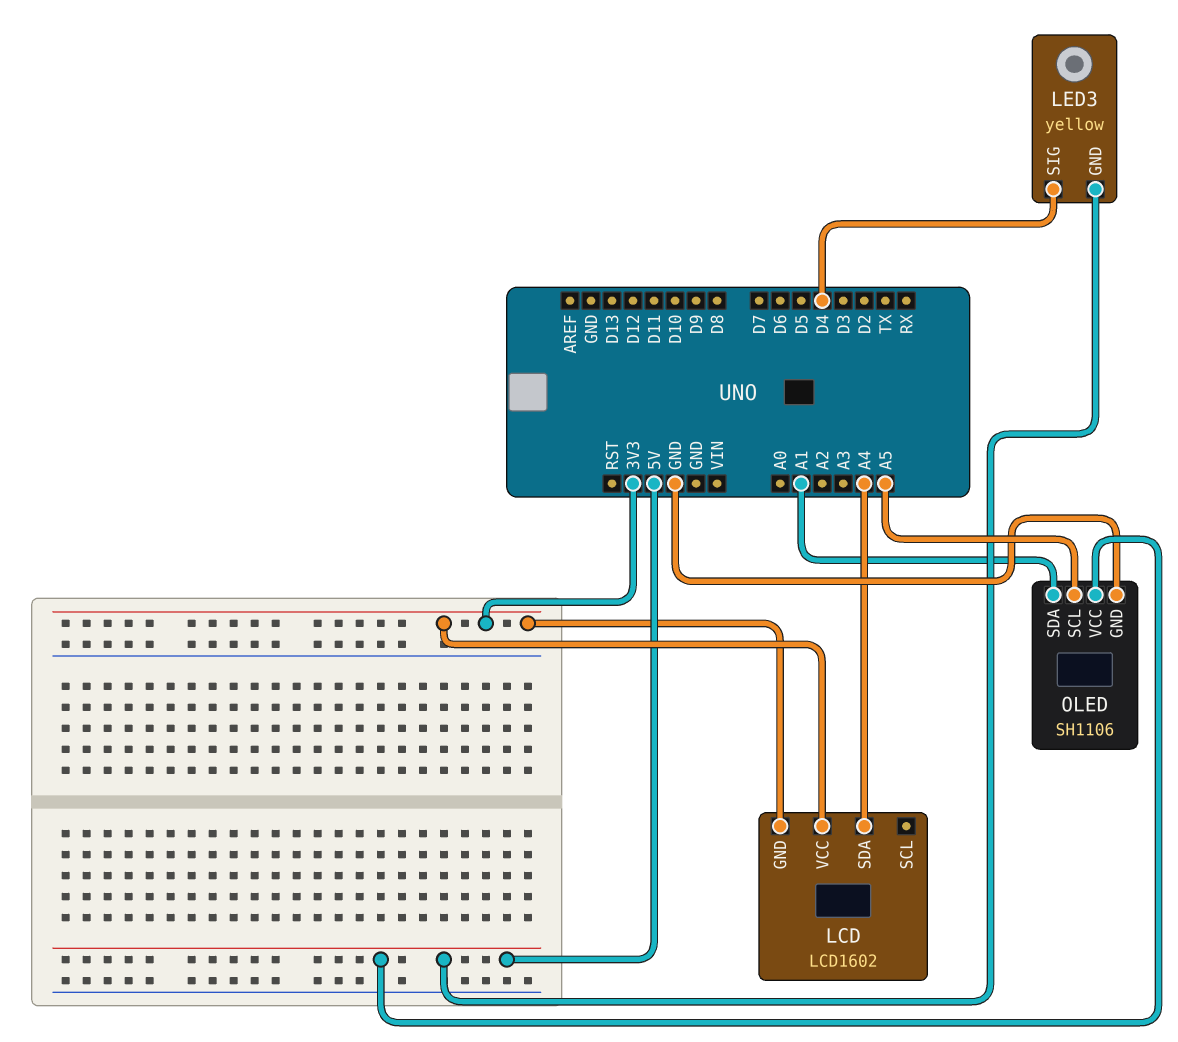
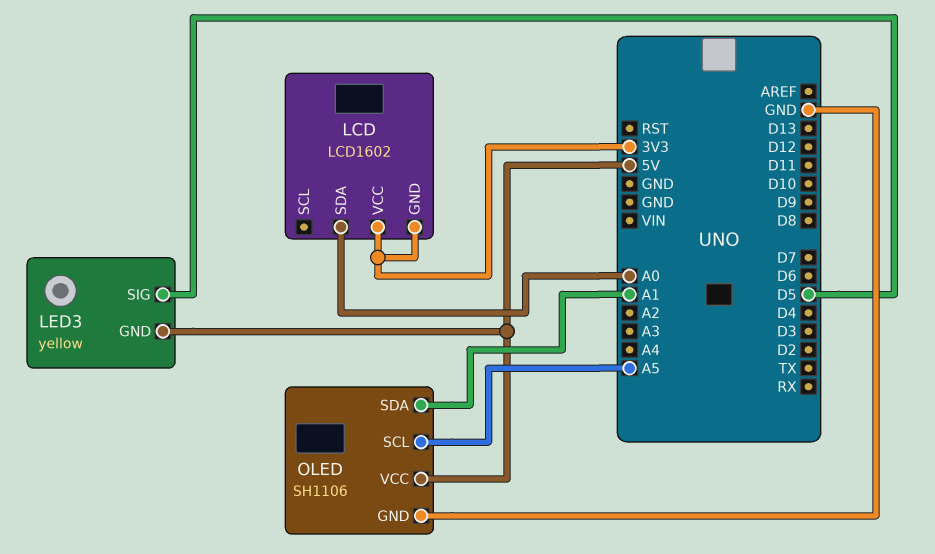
LCD pin SDA: A4 -> A0
LED3 pin SIG: D4 -> D5

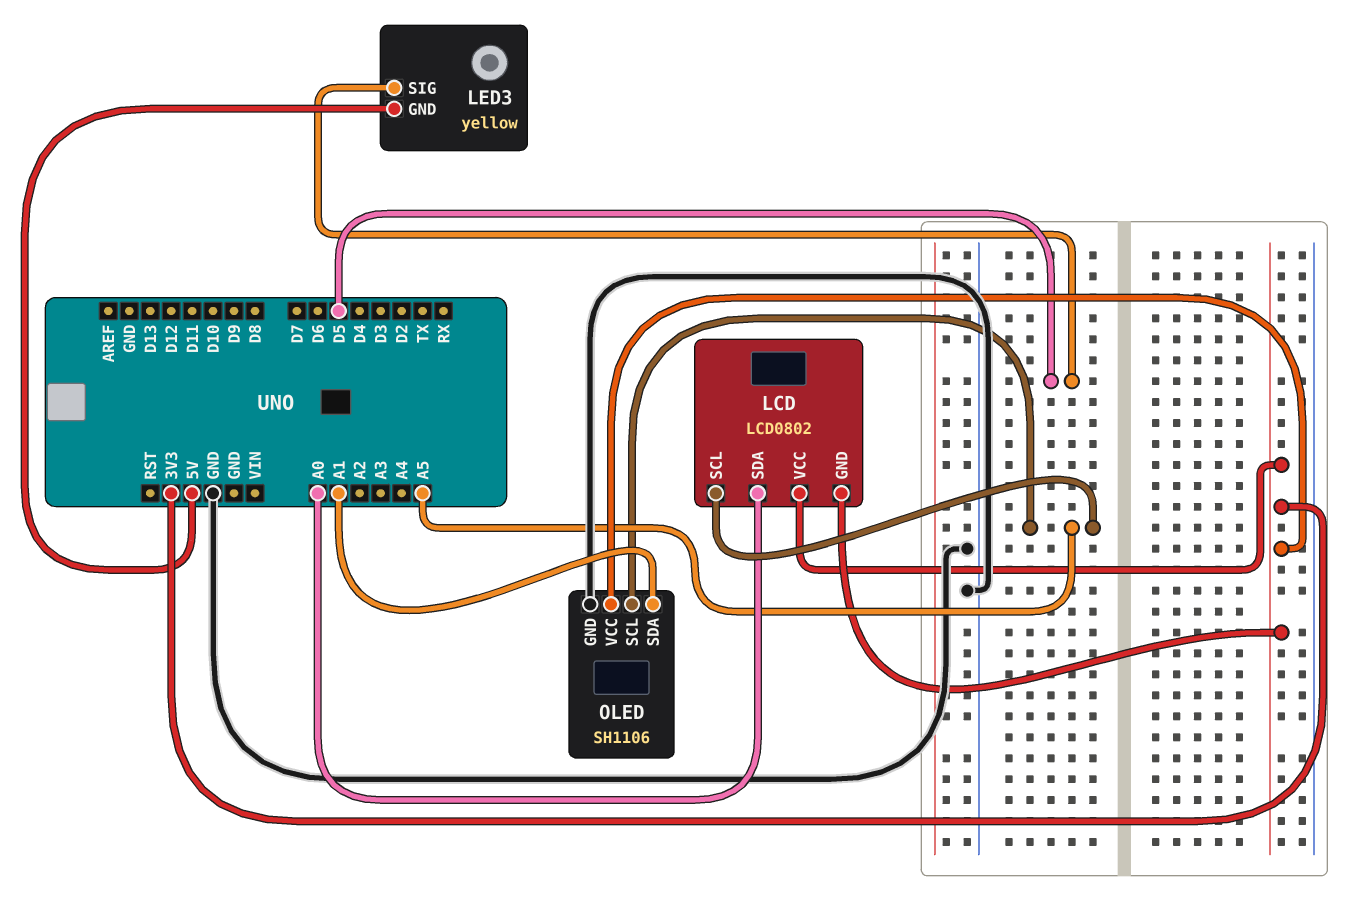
LCD: LCD1602 -> LCD0802
LCD pin SCL: none -> A5
OLED pin VCC: 5V -> 3V3

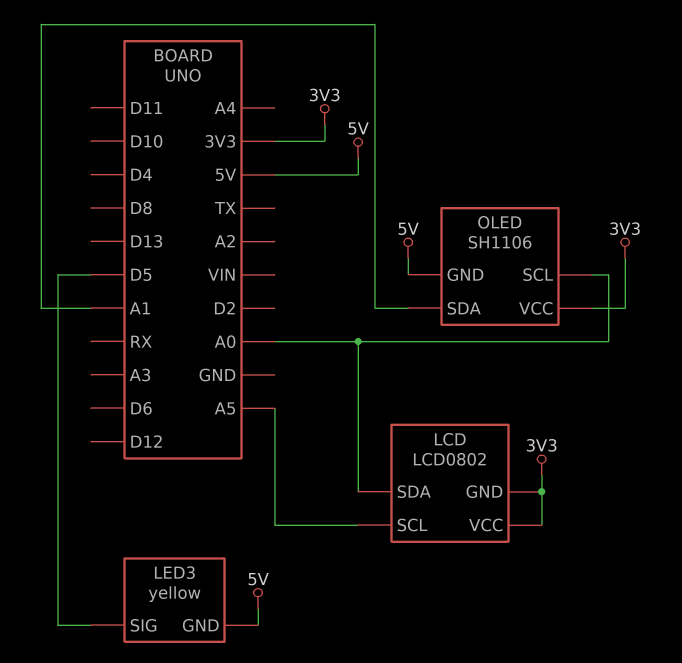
OLED pin GND: GND -> 5V
OLED pin SCL: A5 -> A0

